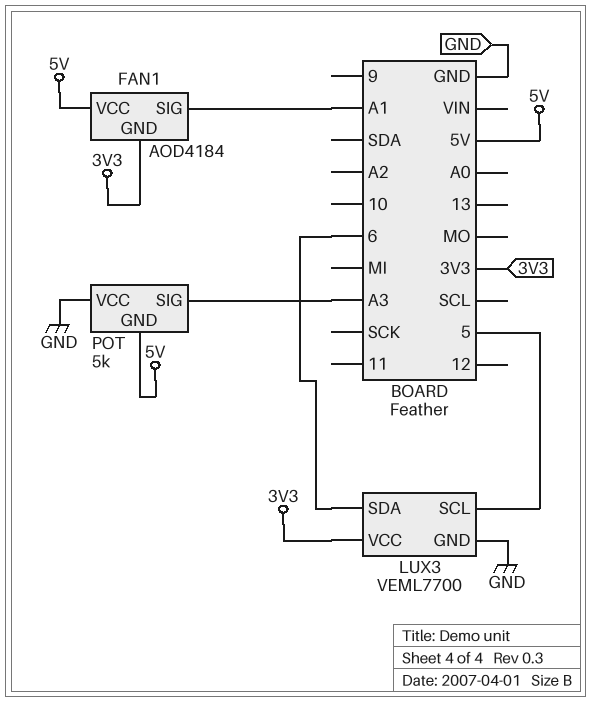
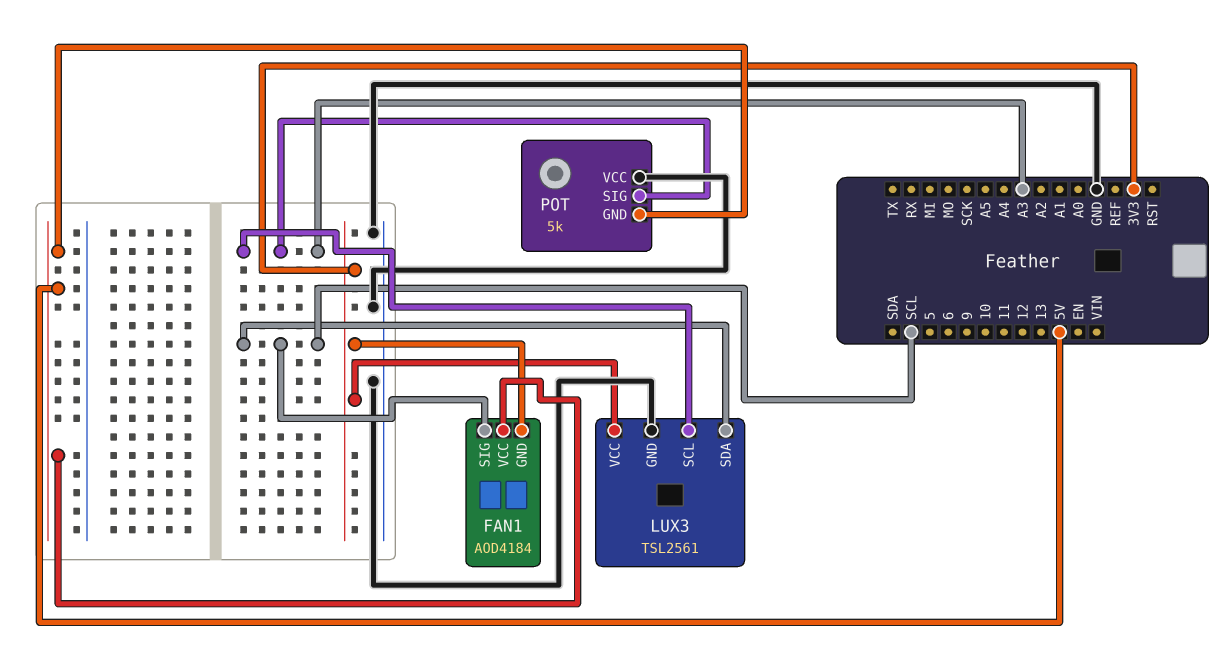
FAN1 pin SIG: A1 -> SCL
LUX3: VEML7700 -> TSL2561
LUX3 pin SCL: 5 -> A3
LUX3 pin SDA: 6 -> SCL

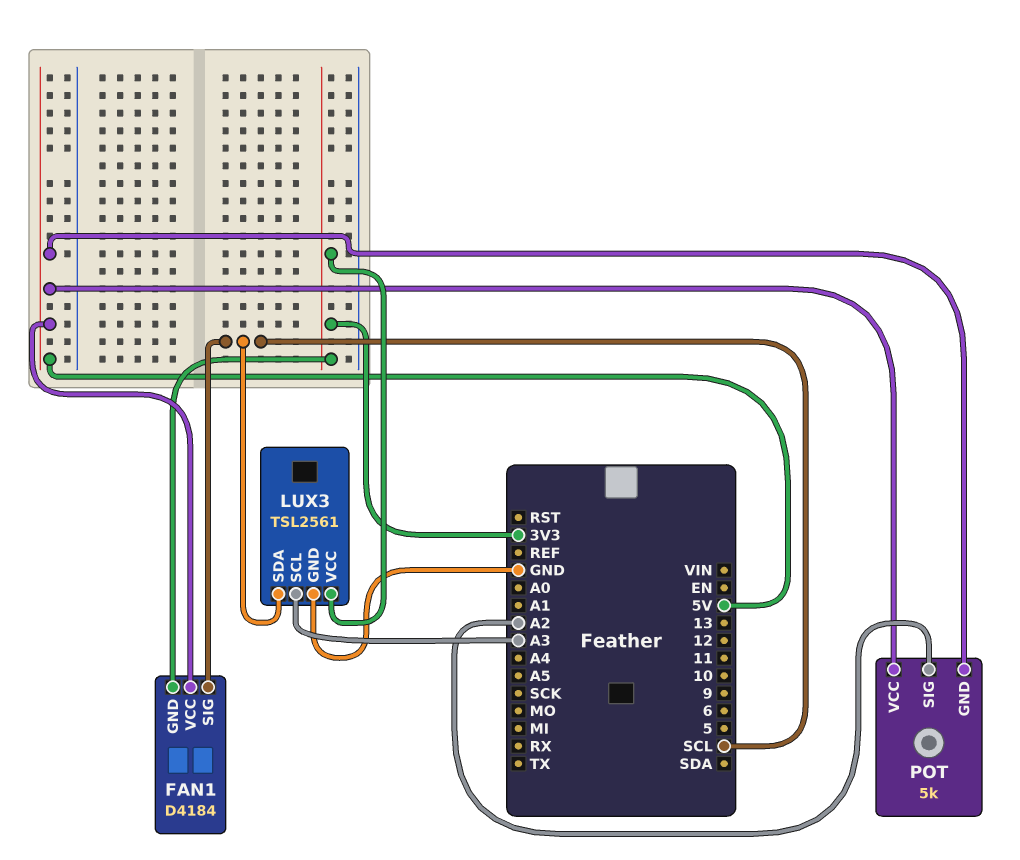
FAN1: AOD4184 -> D4184
POT pin SIG: A3 -> A2
POT pin VCC: GND -> 5V

